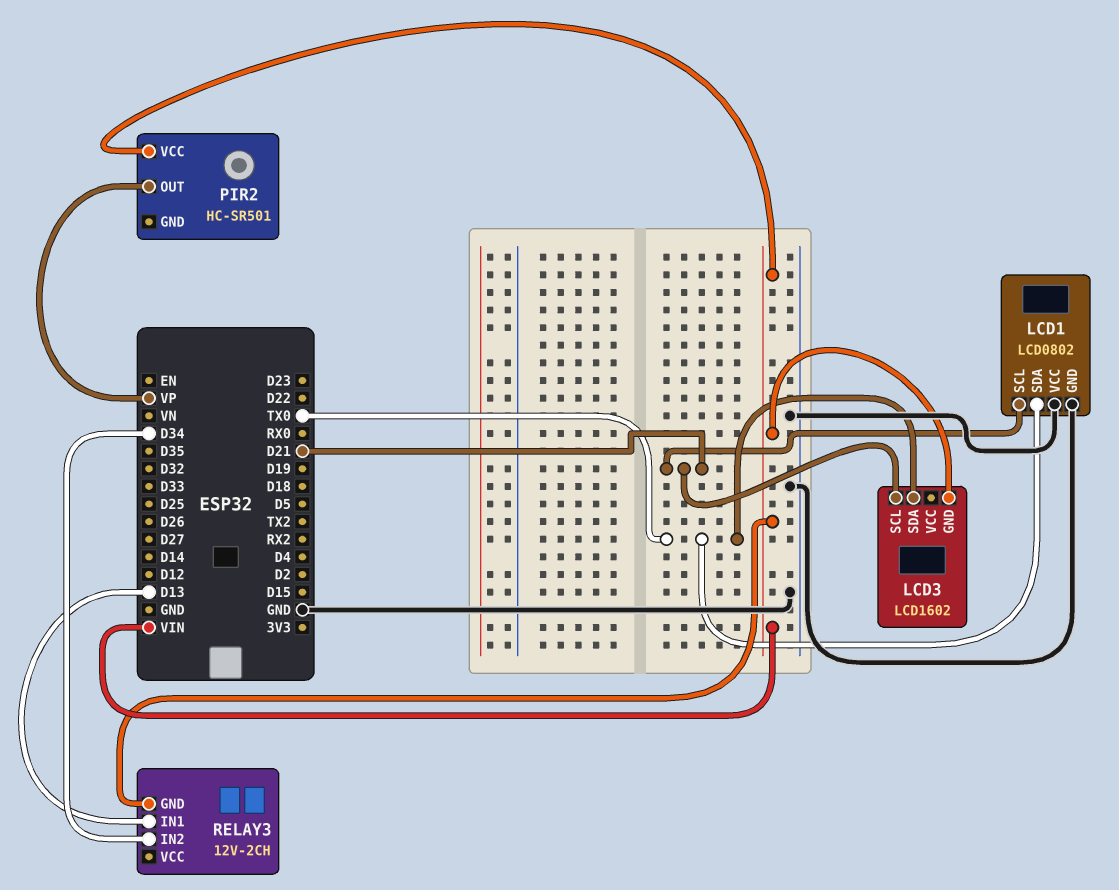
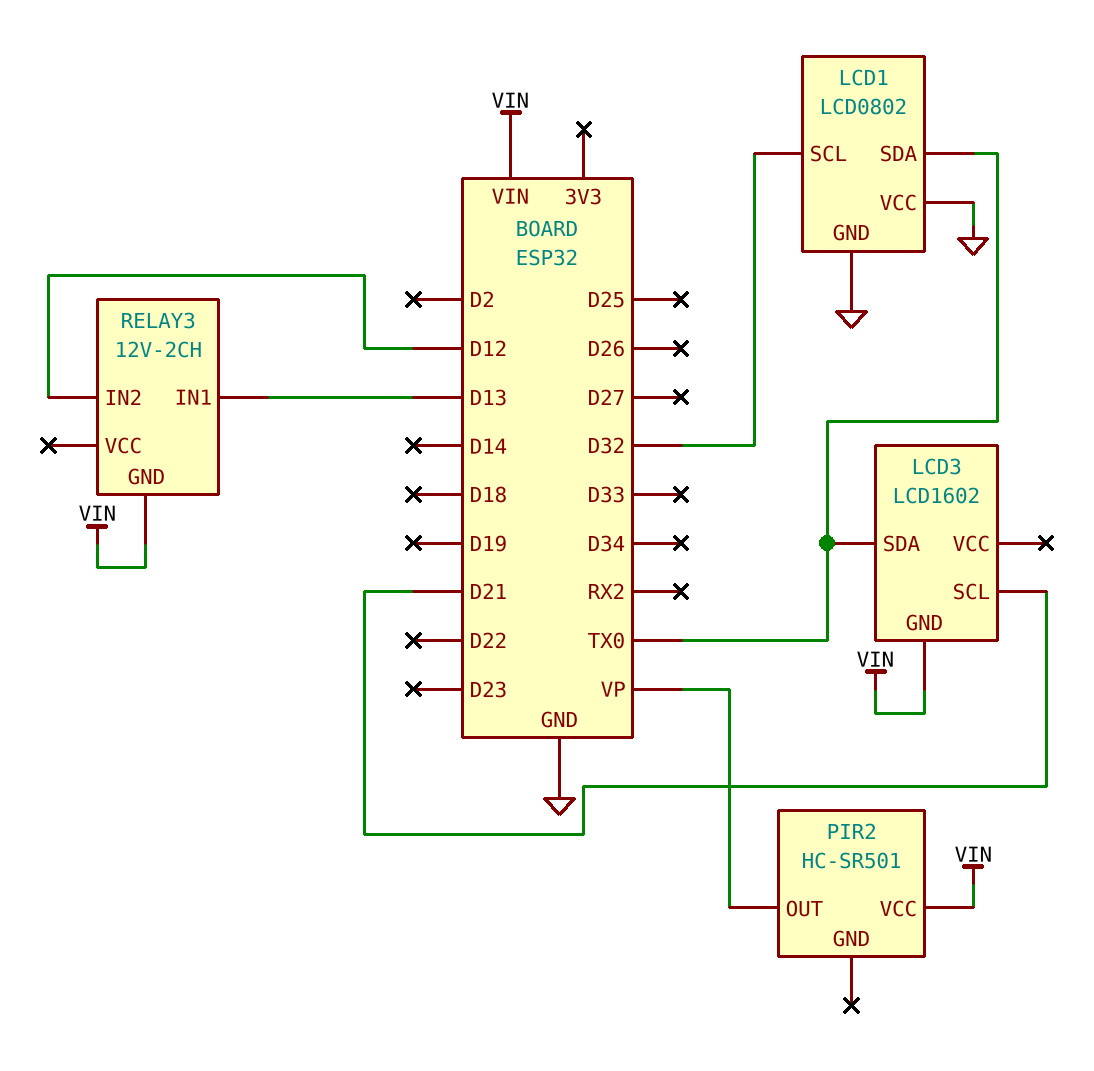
LCD1 pin SCL: D21 -> D32
RELAY3 pin IN2: D34 -> D12

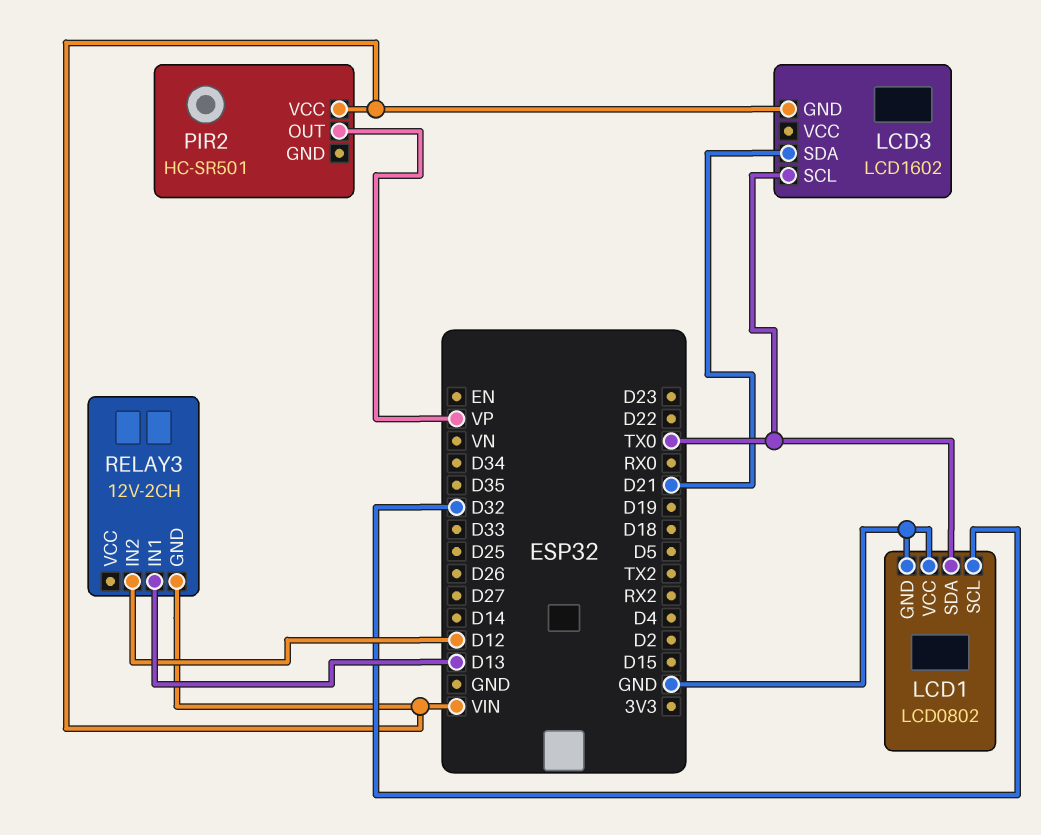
LCD3 pin SCL: D21 -> TX0
LCD3 pin SDA: TX0 -> D21

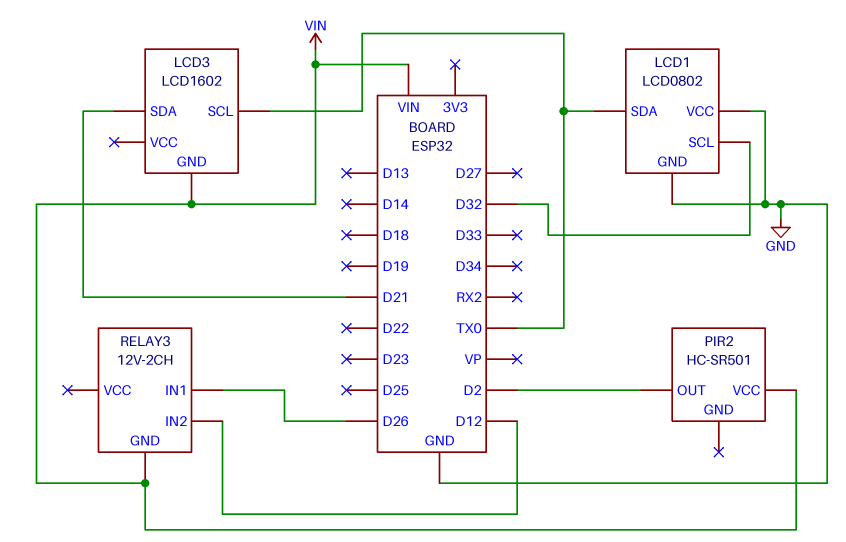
PIR2 pin OUT: VP -> D2
RELAY3 pin IN1: D13 -> D26

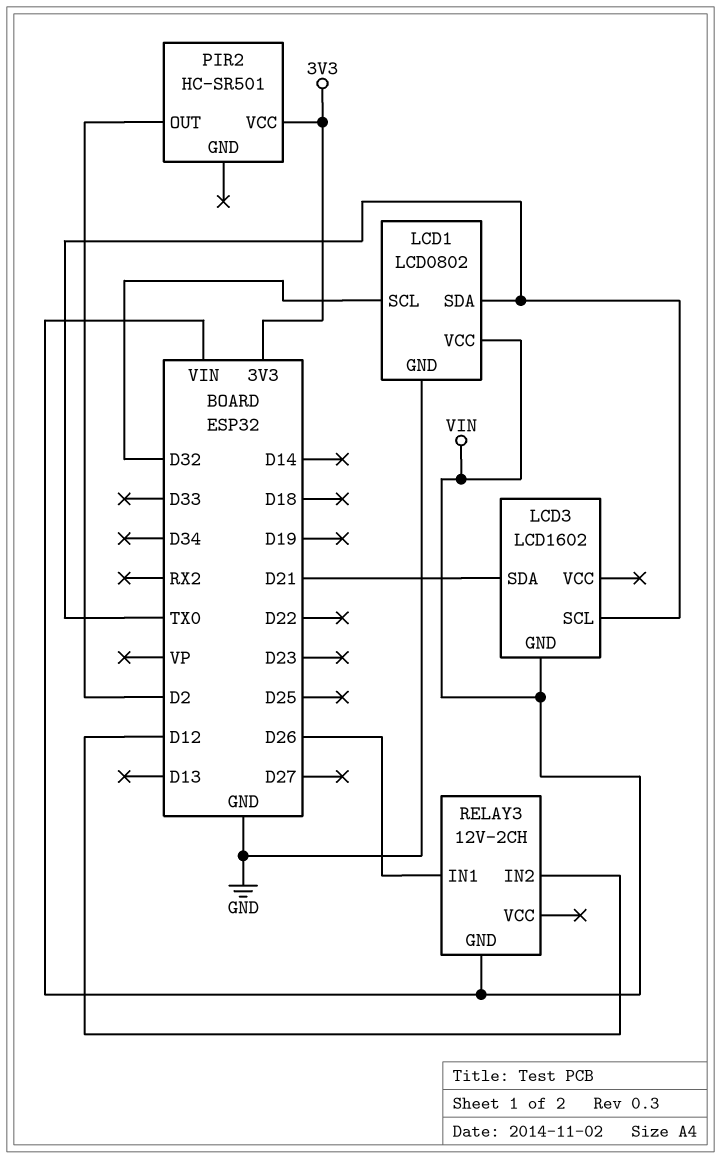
LCD1 pin VCC: GND -> VIN
PIR2 pin VCC: VIN -> 3V3

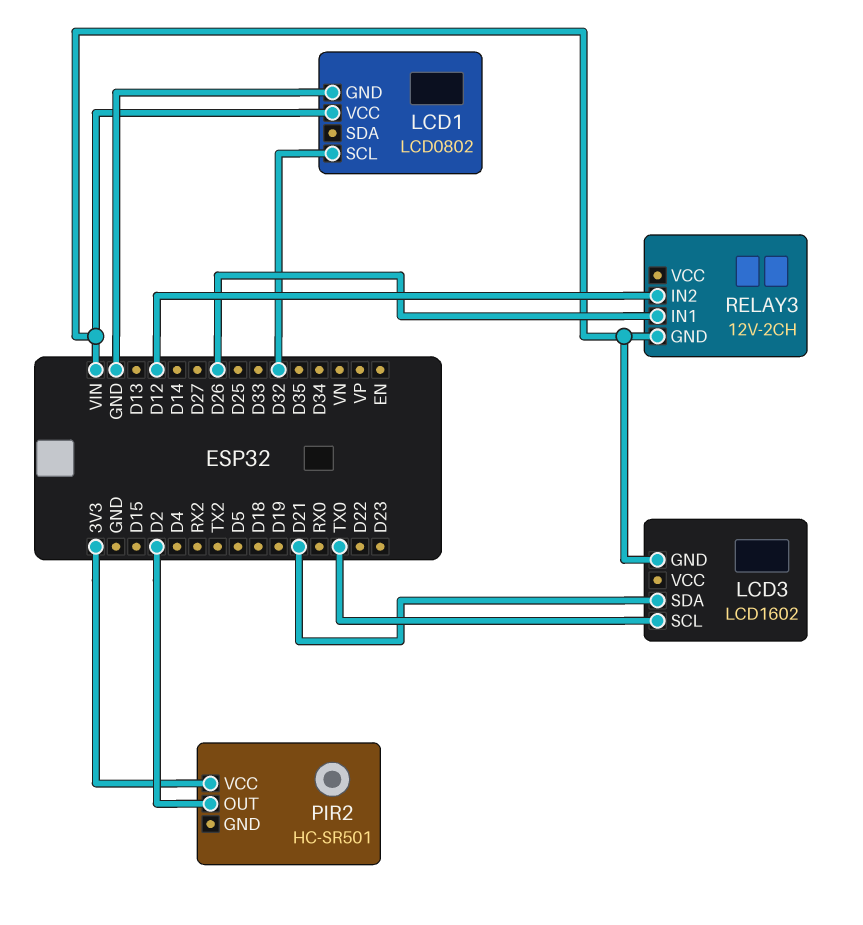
LCD1 pin SDA: TX0 -> none

